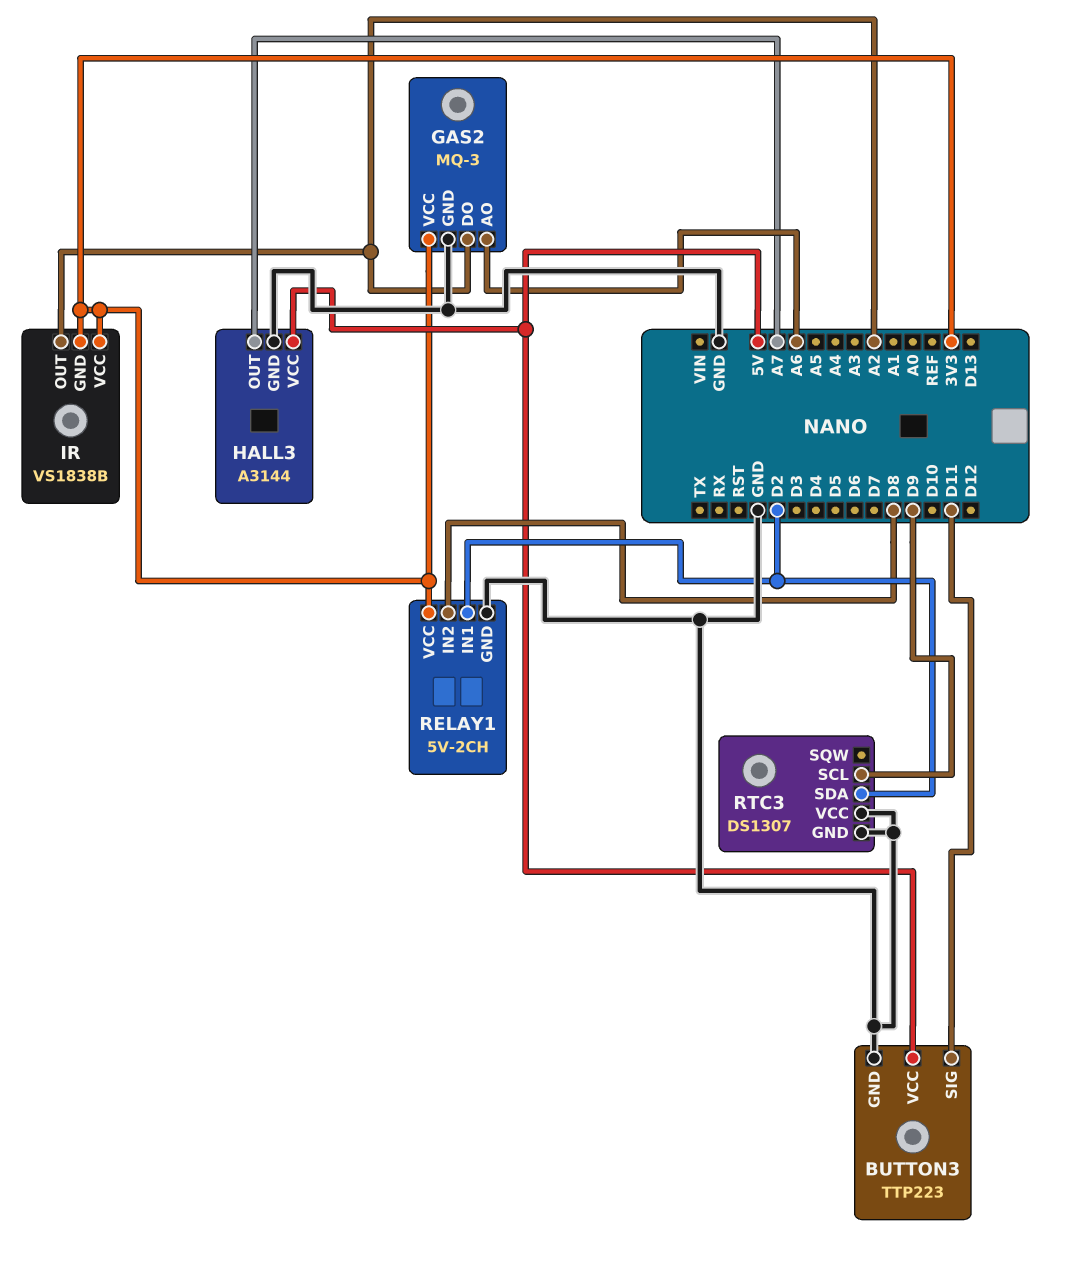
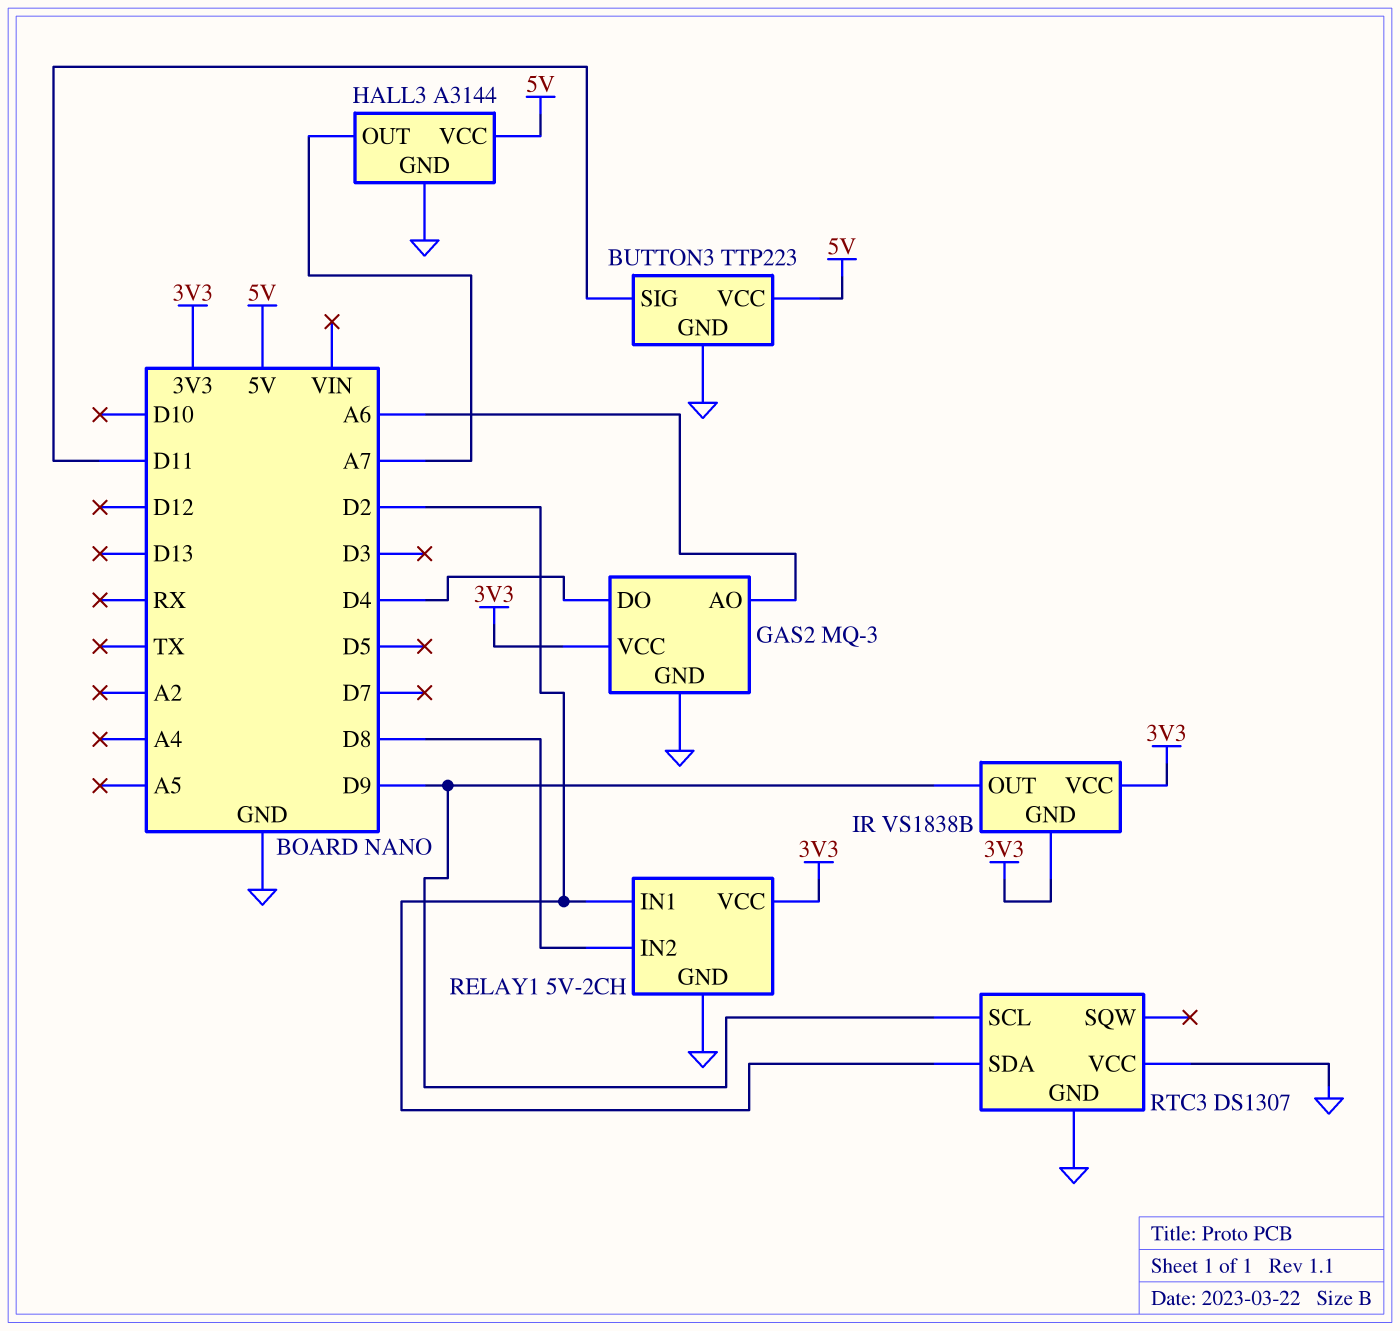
GAS2 pin DO: A2 -> D4
IR pin OUT: A2 -> D9

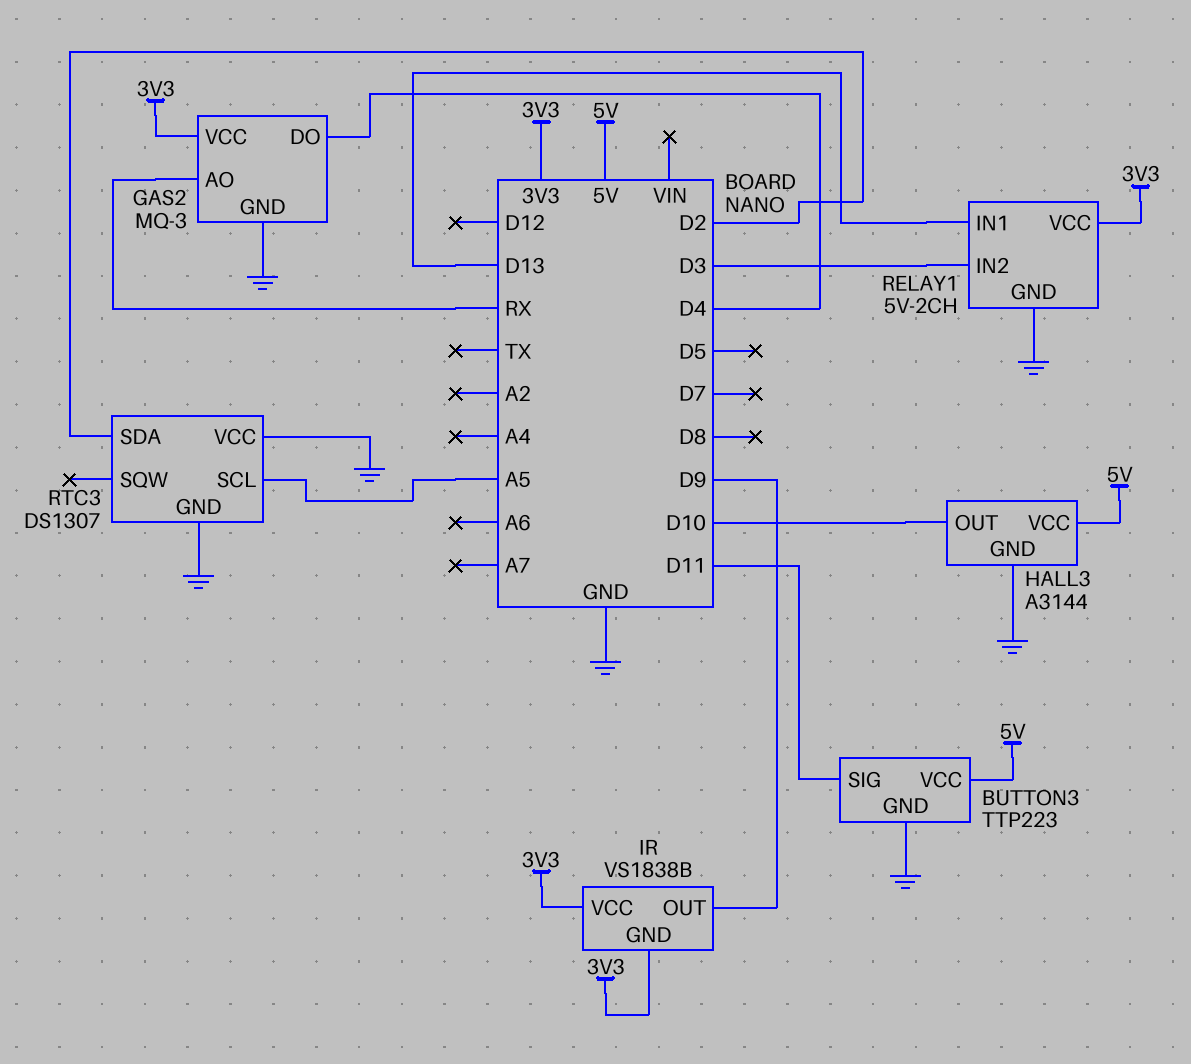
GAS2 pin AO: A6 -> RX
HALL3 pin OUT: A7 -> D10
RELAY1 pin IN1: D2 -> D13
RELAY1 pin IN2: D8 -> D3
RTC3 pin SCL: D9 -> A5

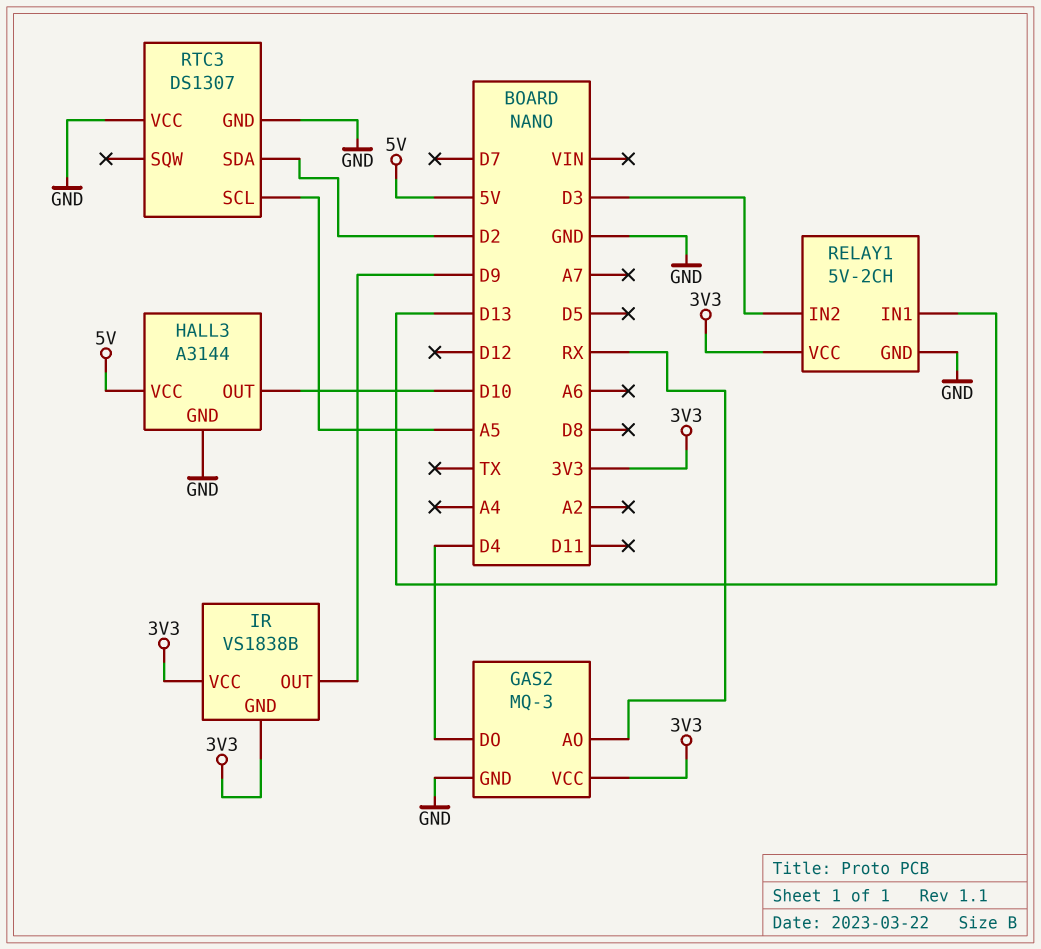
BUTTON3: TTP223 -> none
BUTTON3 pin GND: GND -> none
BUTTON3 pin SIG: D11 -> none
BUTTON3 pin VCC: 5V -> none

